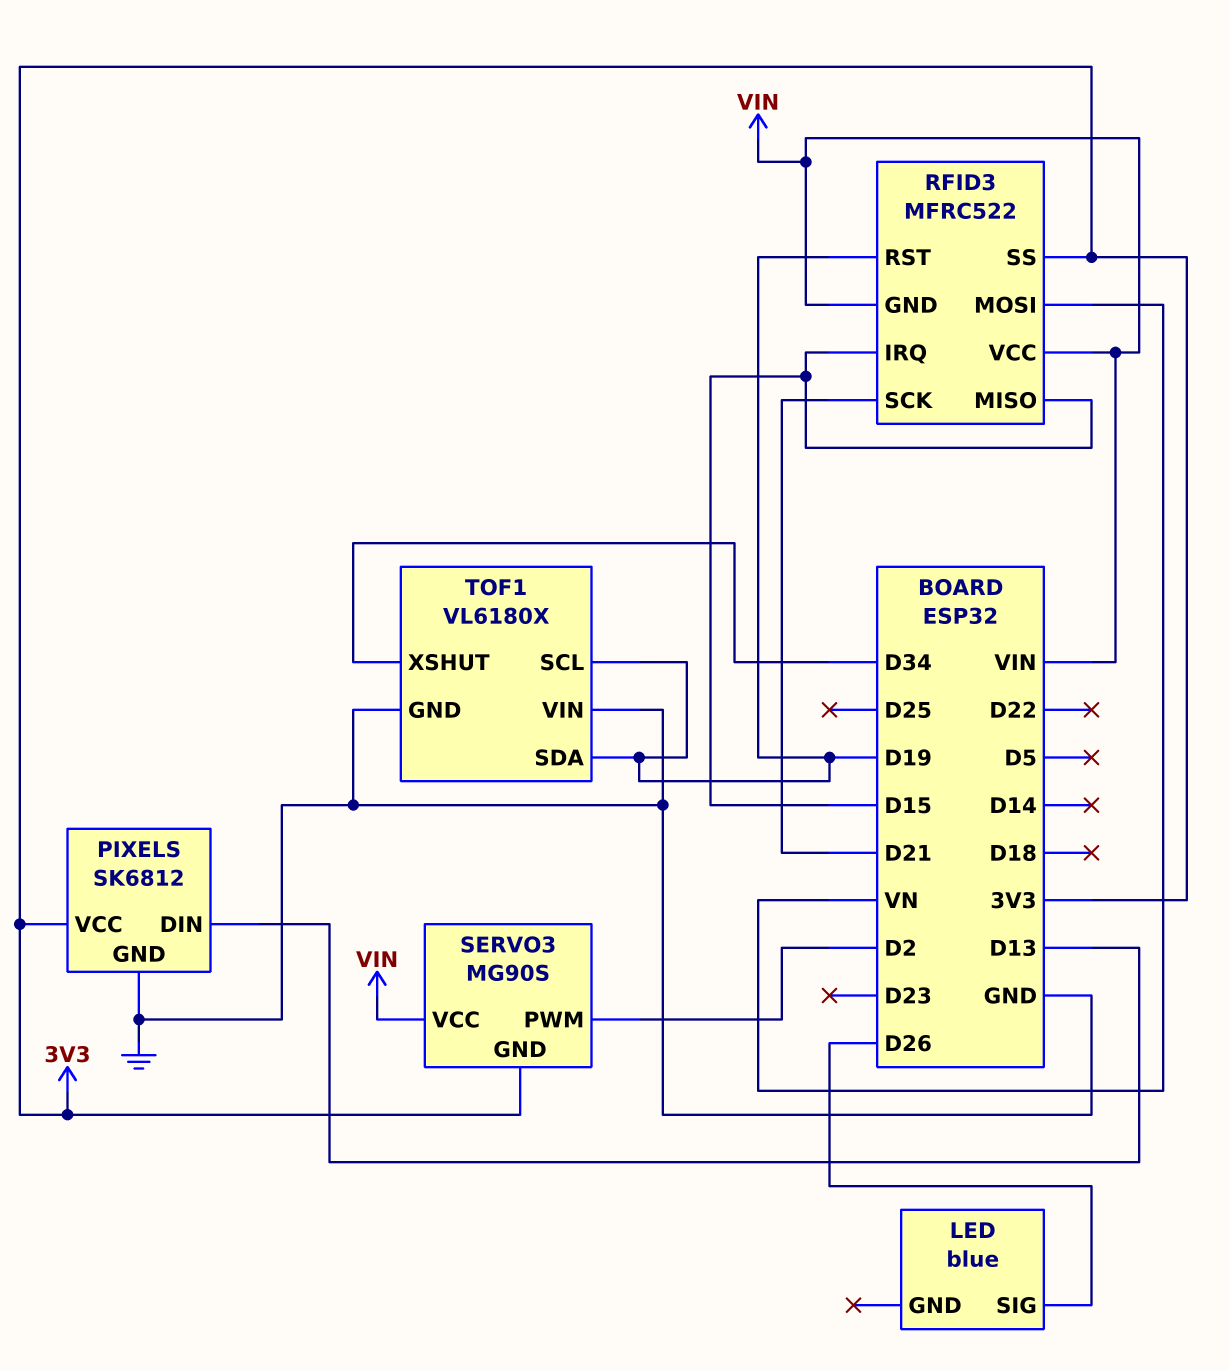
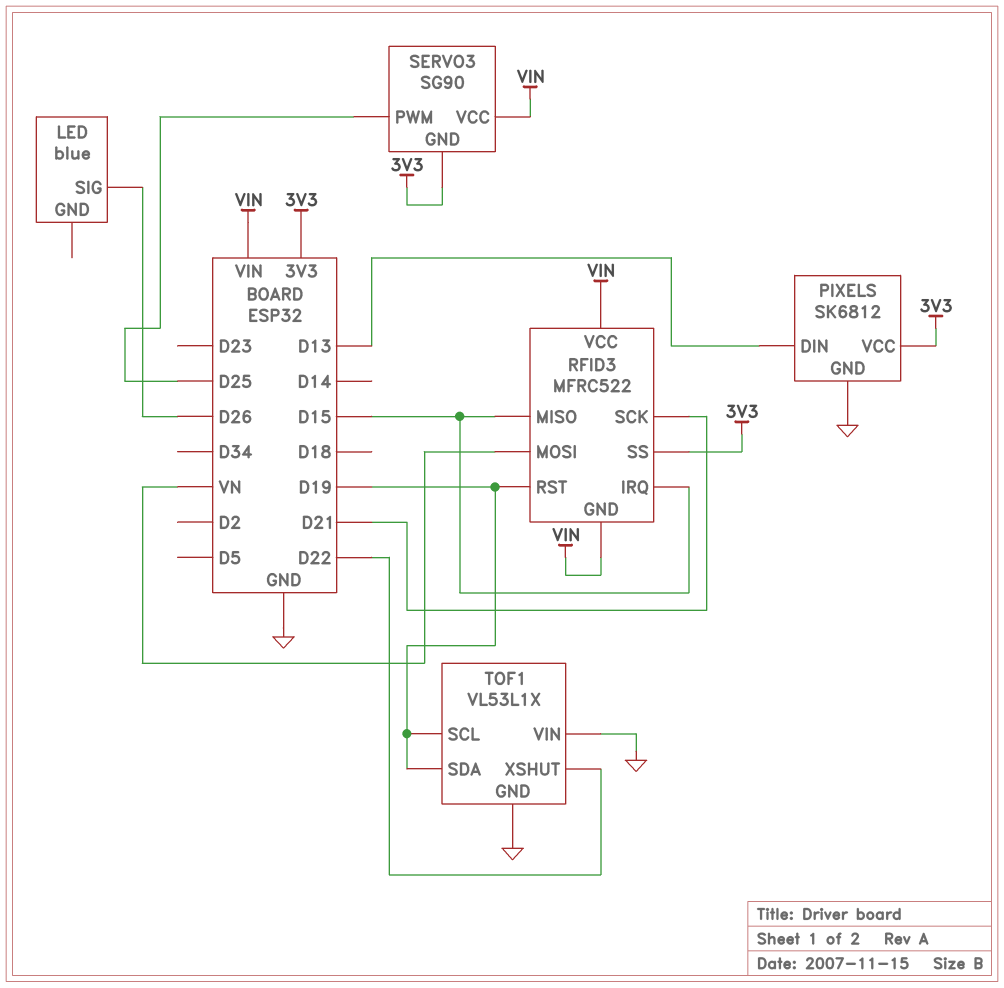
SERVO3: MG90S -> SG90
SERVO3 pin PWM: D2 -> D25
TOF1: VL6180X -> VL53L1X
TOF1 pin XSHUT: D34 -> D22

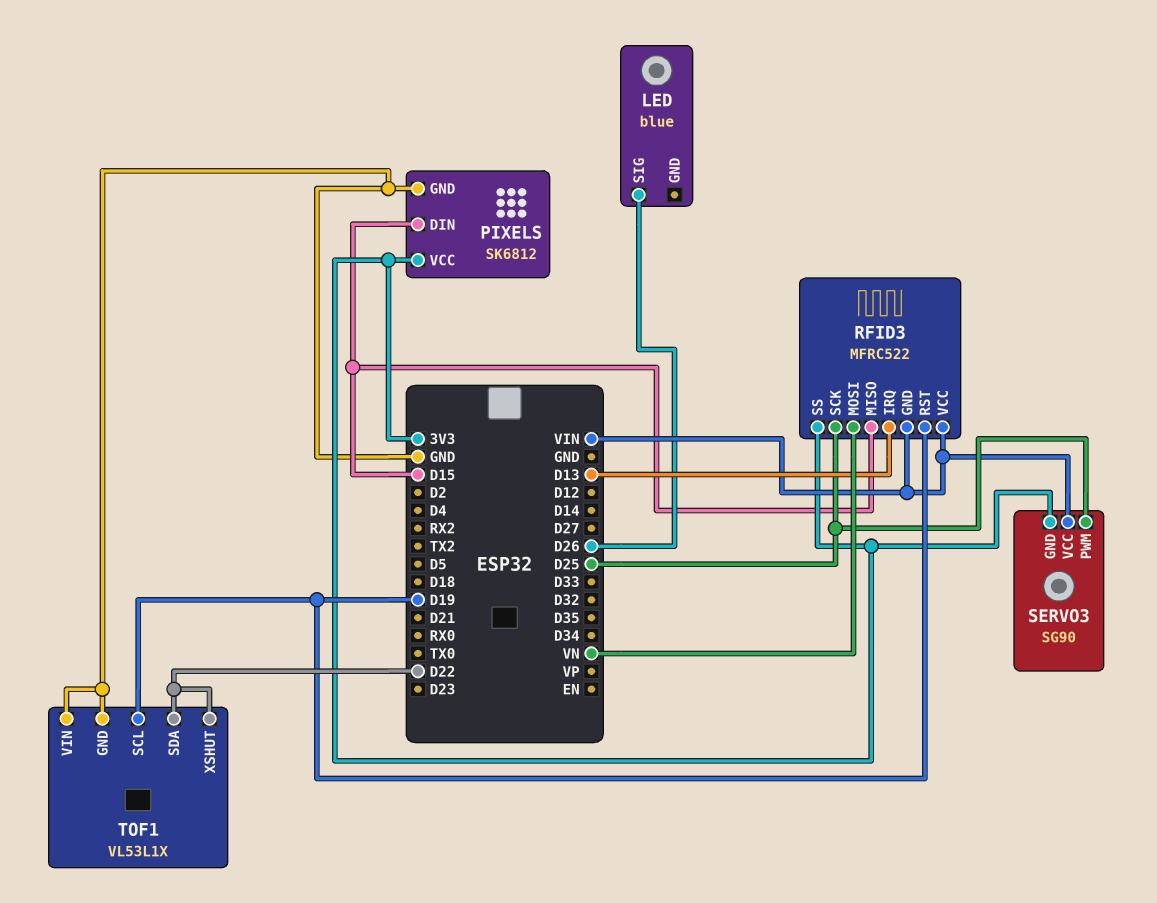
PIXELS pin DIN: D13 -> D15
RFID3 pin IRQ: D15 -> D13
RFID3 pin SCK: D21 -> D25
TOF1 pin SDA: D19 -> D22

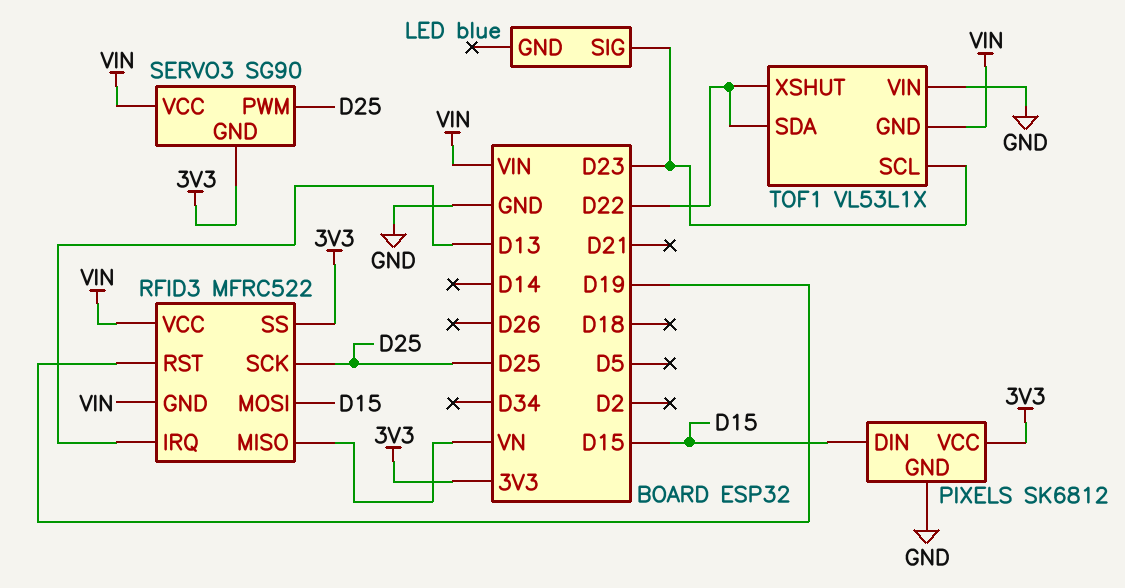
LED pin SIG: D26 -> D23
RFID3 pin MISO: D15 -> VN
RFID3 pin MOSI: VN -> D15
TOF1 pin GND: GND -> VIN
TOF1 pin SCL: D19 -> D23

